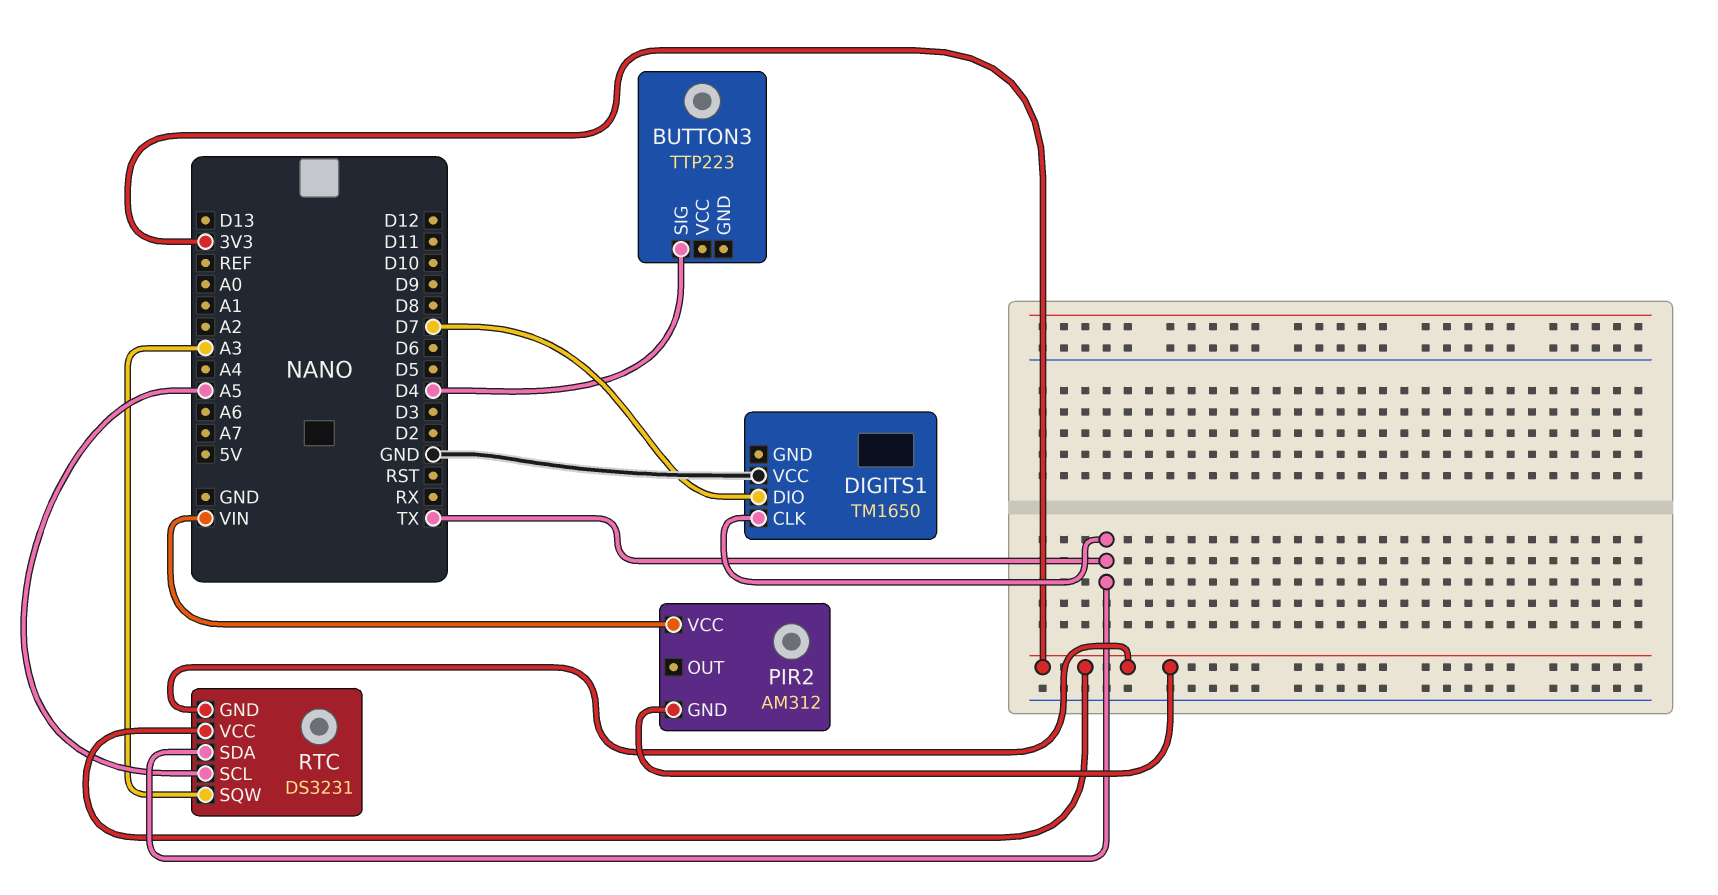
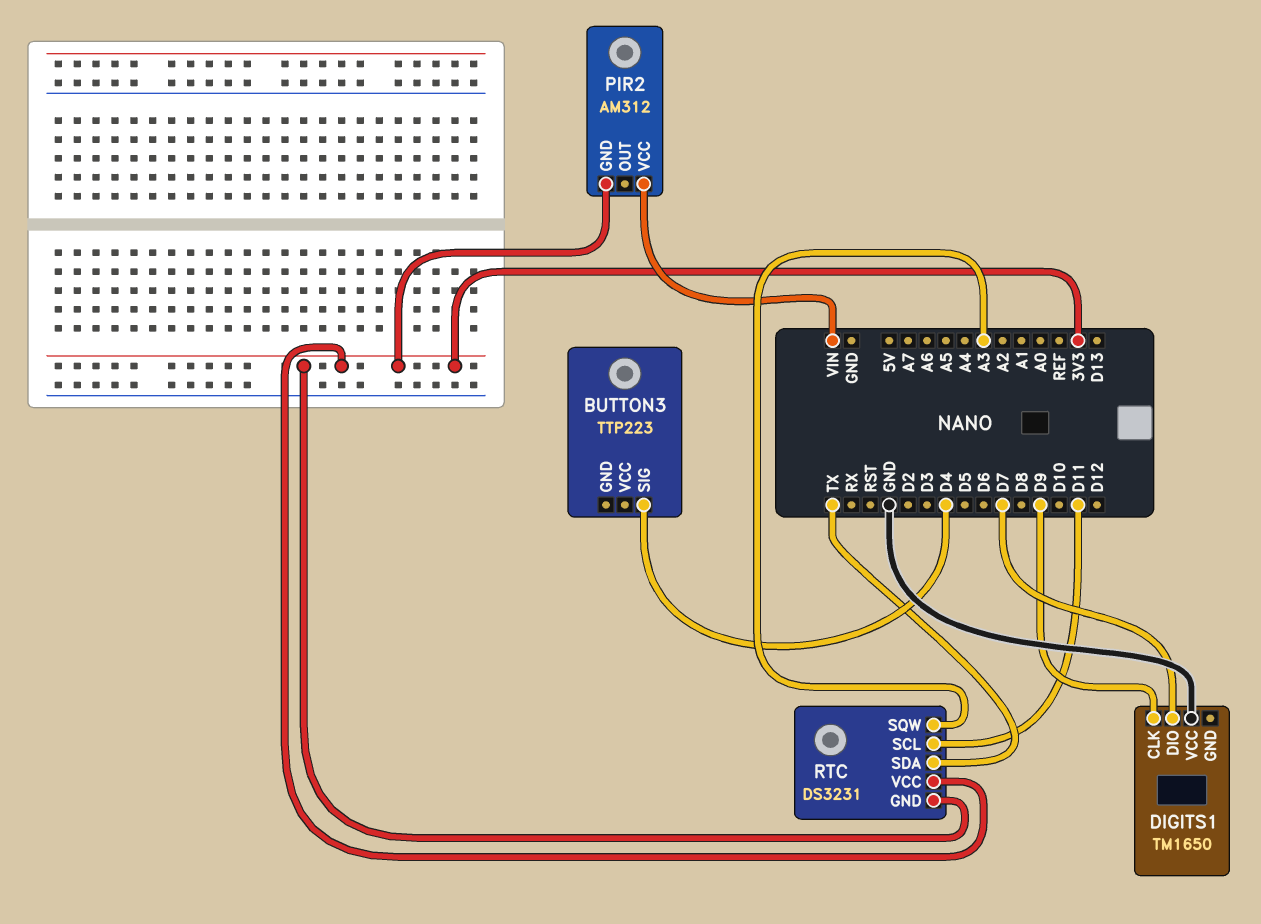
DIGITS1 pin CLK: TX -> D9
RTC pin SCL: A5 -> D11

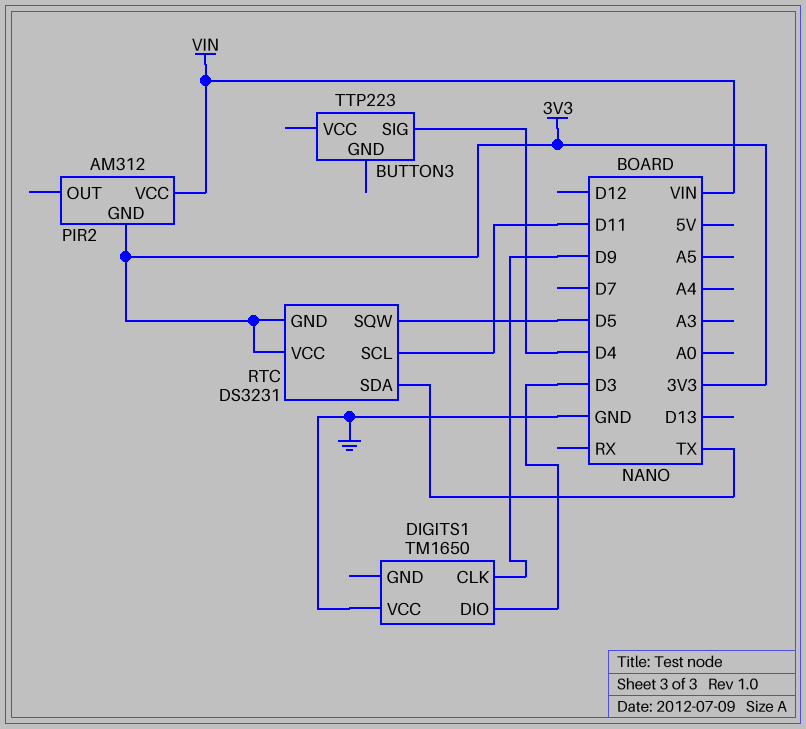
DIGITS1 pin DIO: D7 -> D3
RTC pin SQW: A3 -> D5

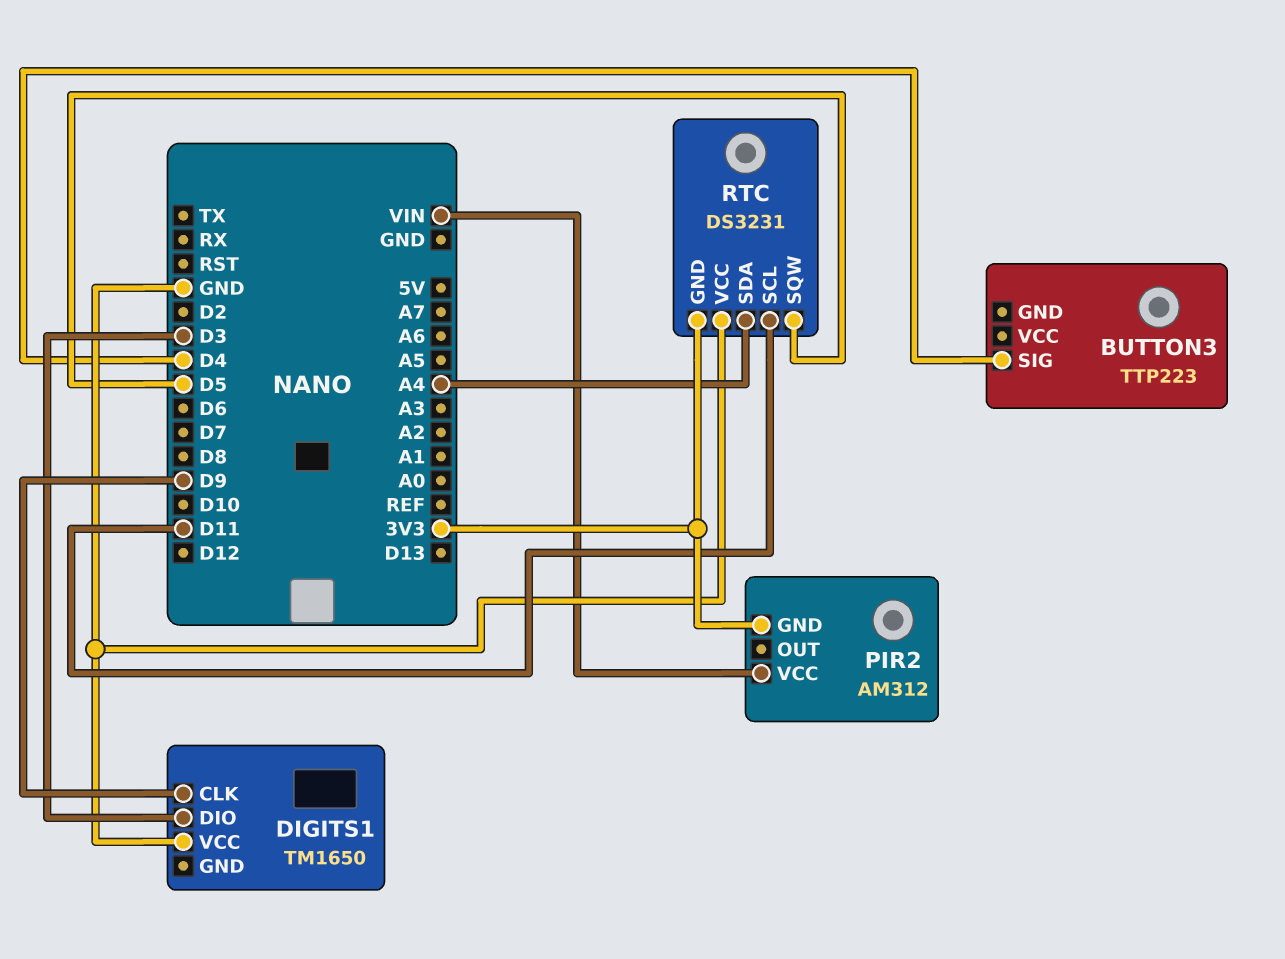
RTC pin SDA: TX -> A4
RTC pin VCC: 3V3 -> GND

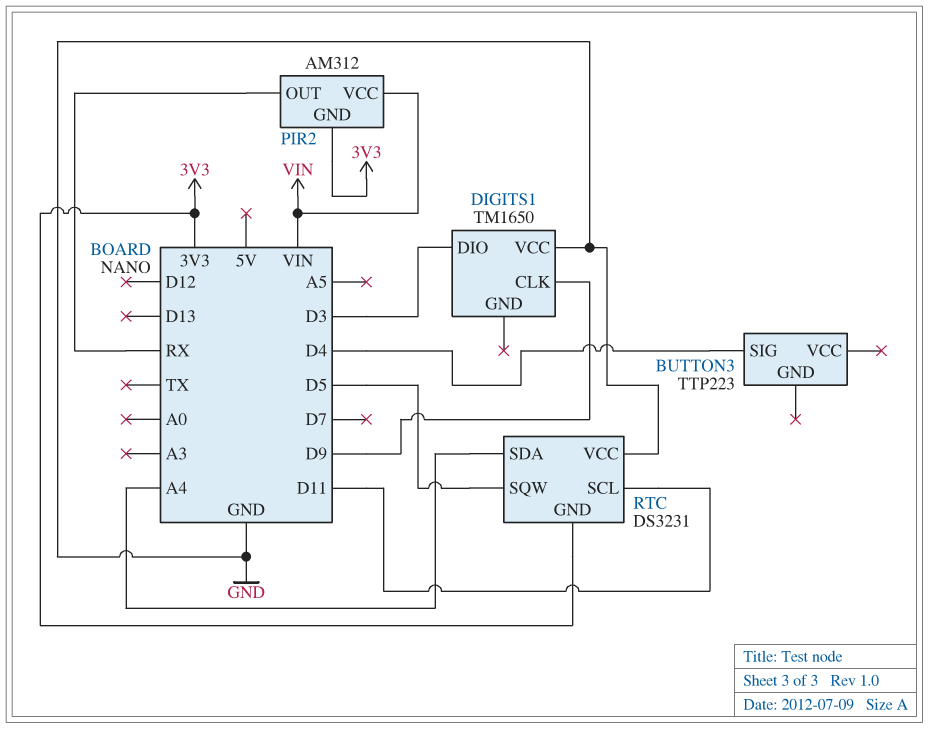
PIR2 pin OUT: none -> RX

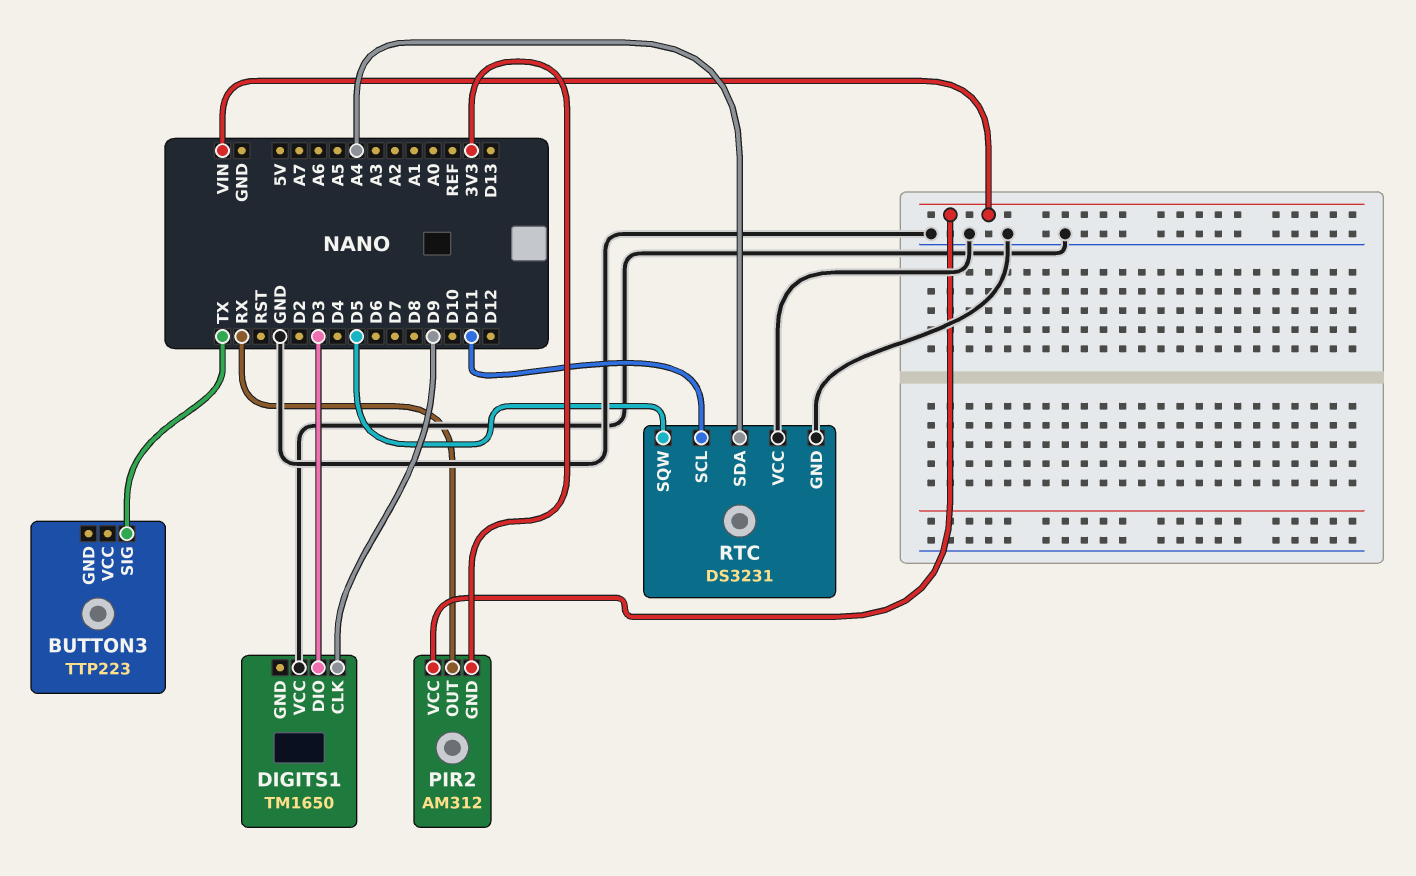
BUTTON3 pin SIG: D4 -> TX
RTC pin GND: 3V3 -> GND

